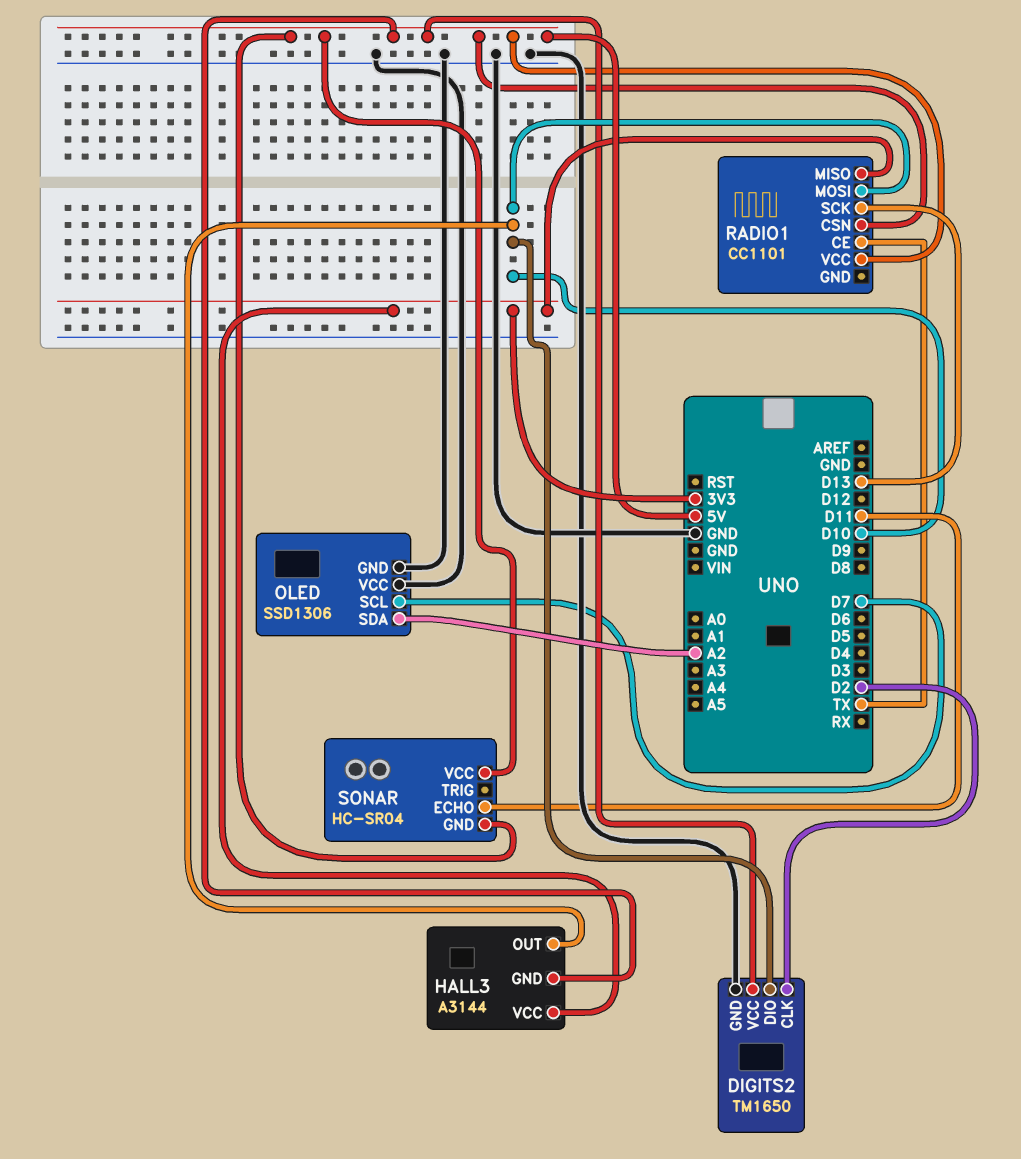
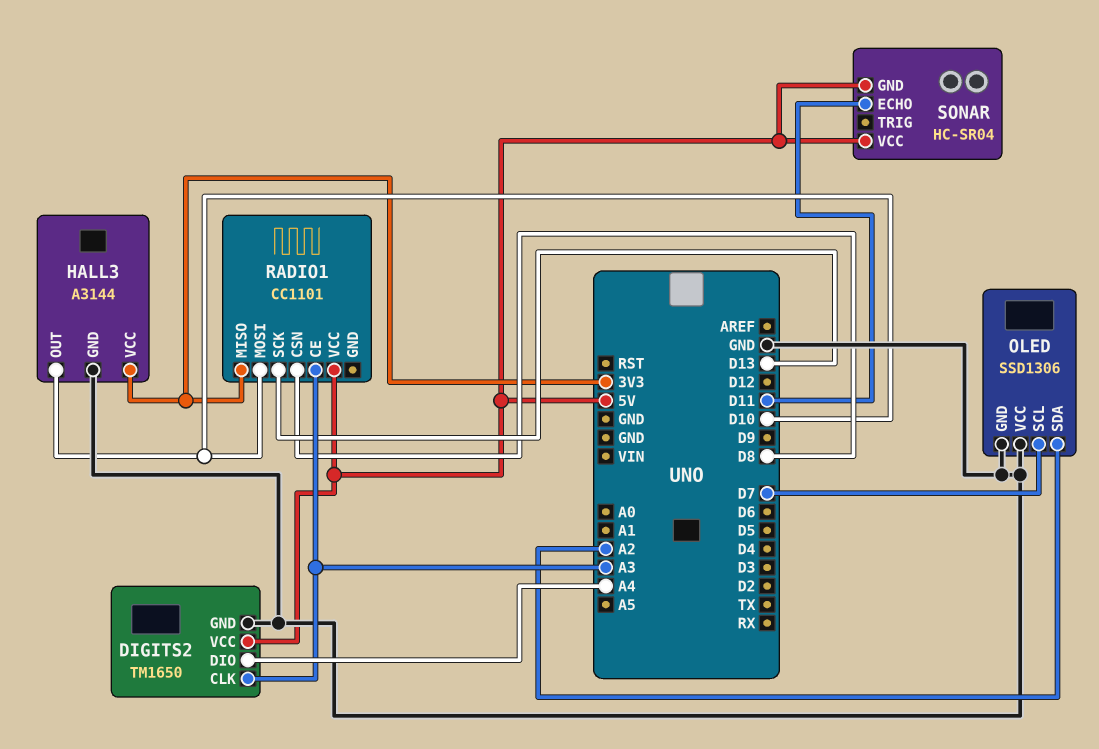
DIGITS2 pin CLK: D2 -> A3
DIGITS2 pin DIO: D10 -> A4
HALL3 pin GND: 5V -> GND
RADIO1 pin CE: TX -> A3
RADIO1 pin CSN: 5V -> D8

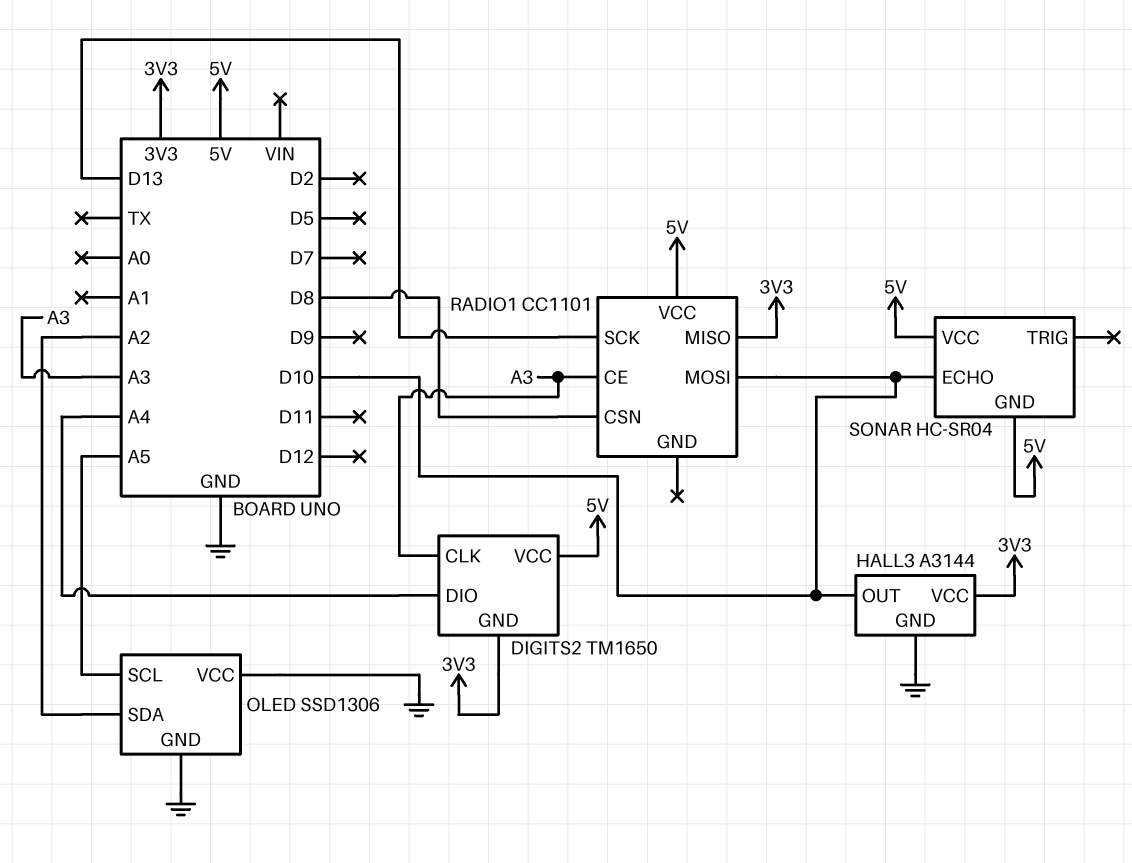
DIGITS2 pin GND: GND -> 3V3
OLED pin SCL: D7 -> A5
SONAR pin ECHO: D11 -> D10

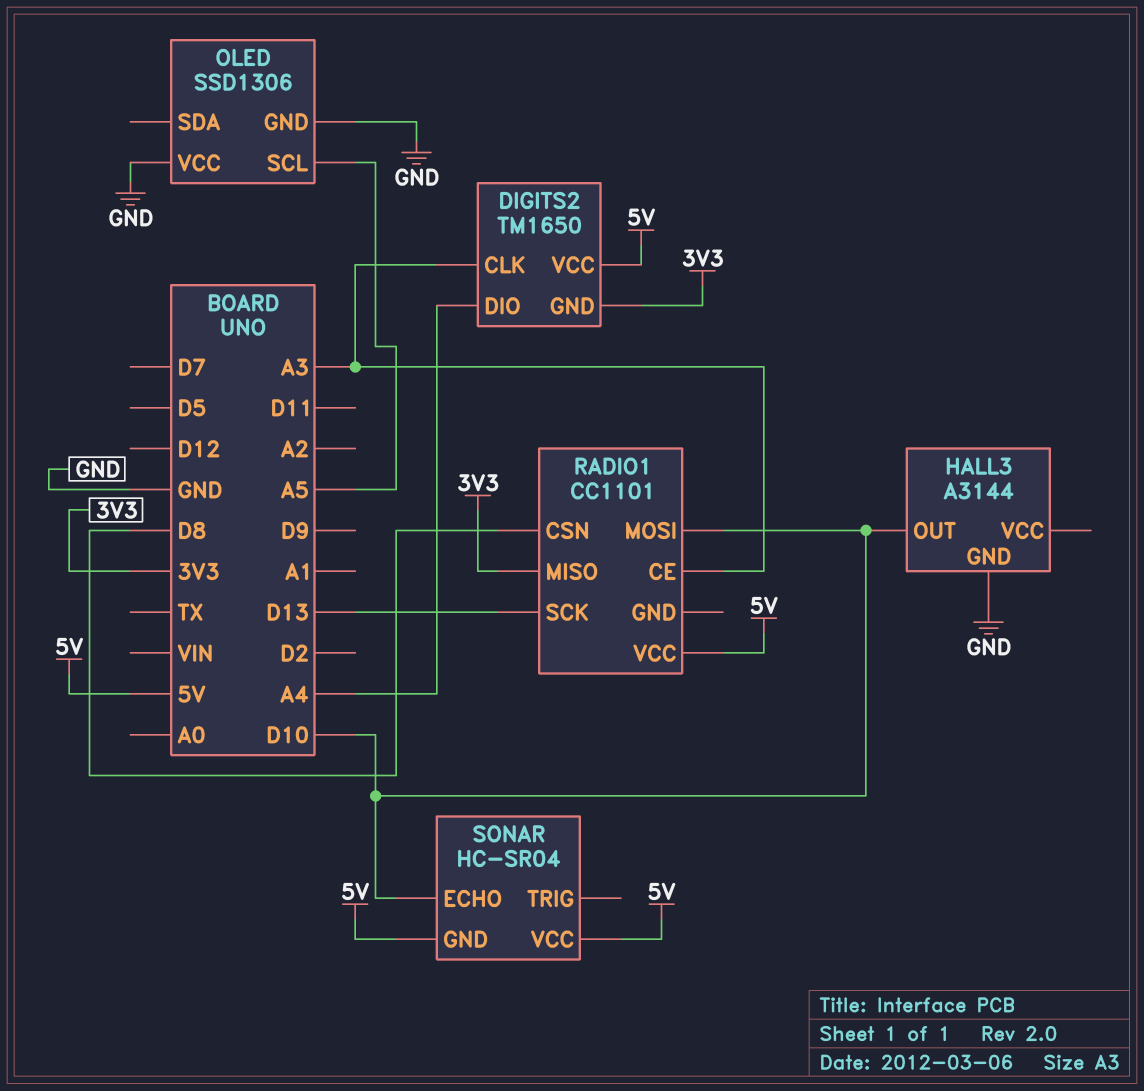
HALL3 pin VCC: 3V3 -> none
OLED pin SDA: A2 -> none

